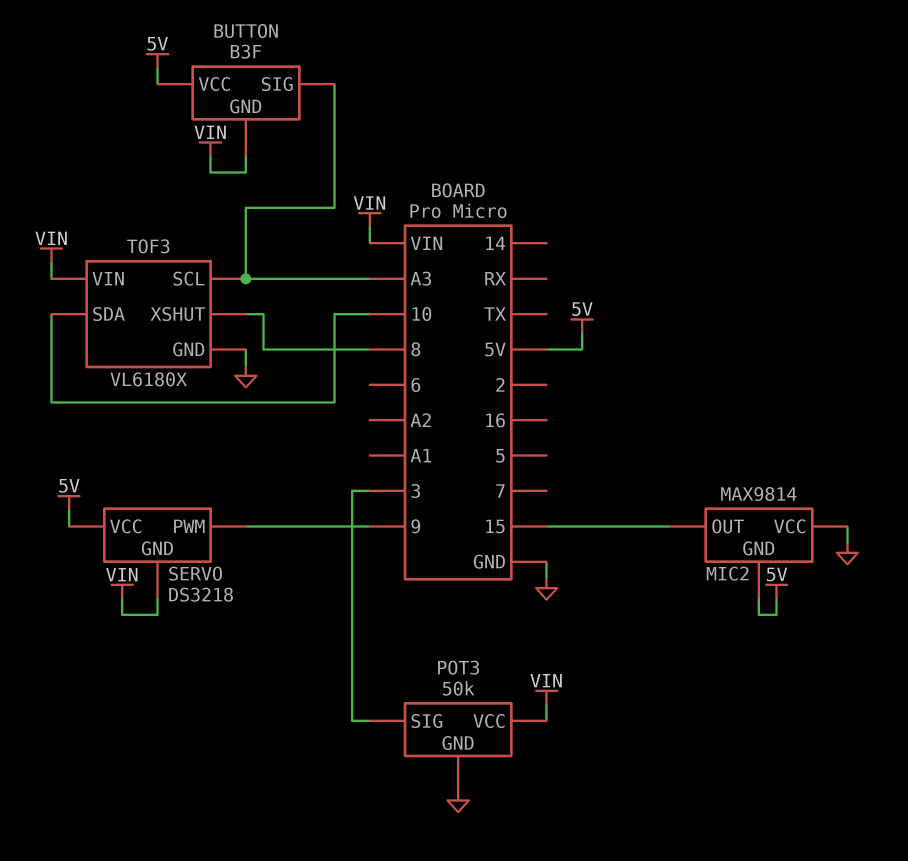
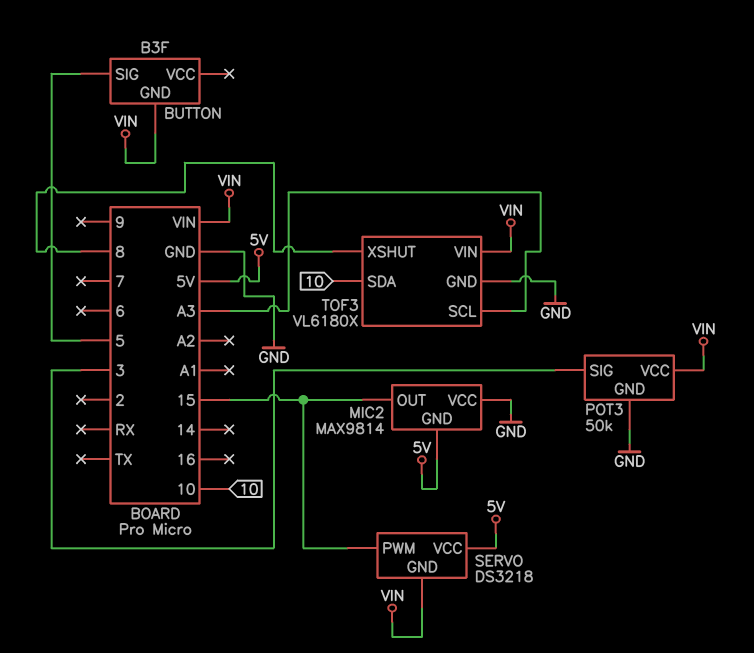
BUTTON pin SIG: A3 -> 5
BUTTON pin VCC: 5V -> none
SERVO pin PWM: 9 -> 15

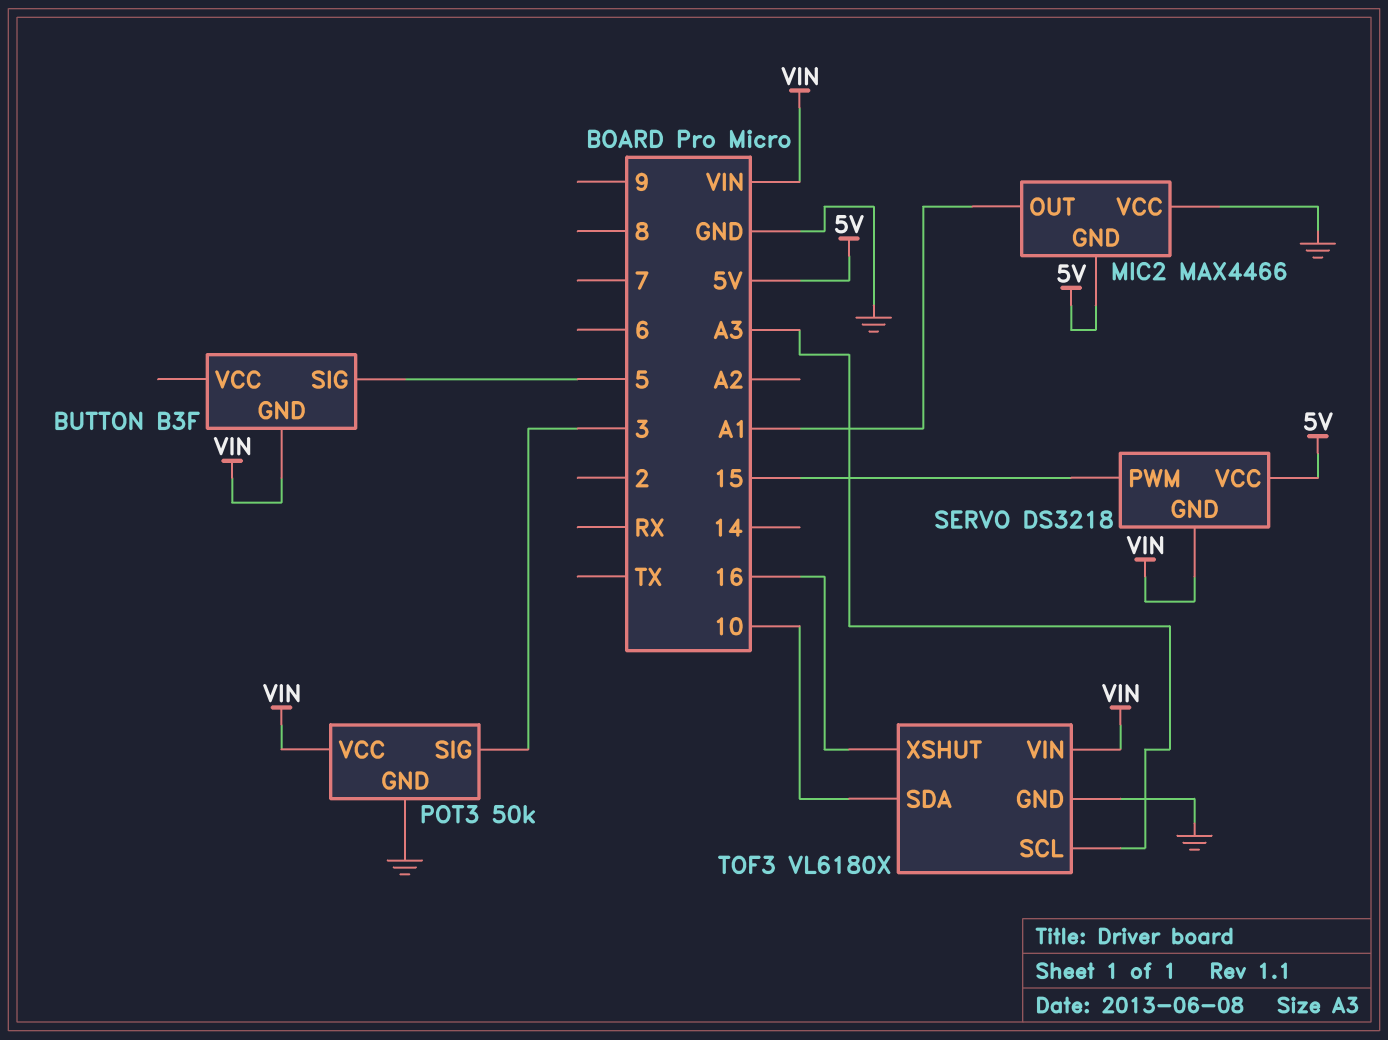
MIC2: MAX9814 -> MAX4466
MIC2 pin OUT: 15 -> A1
TOF3 pin XSHUT: 8 -> 16

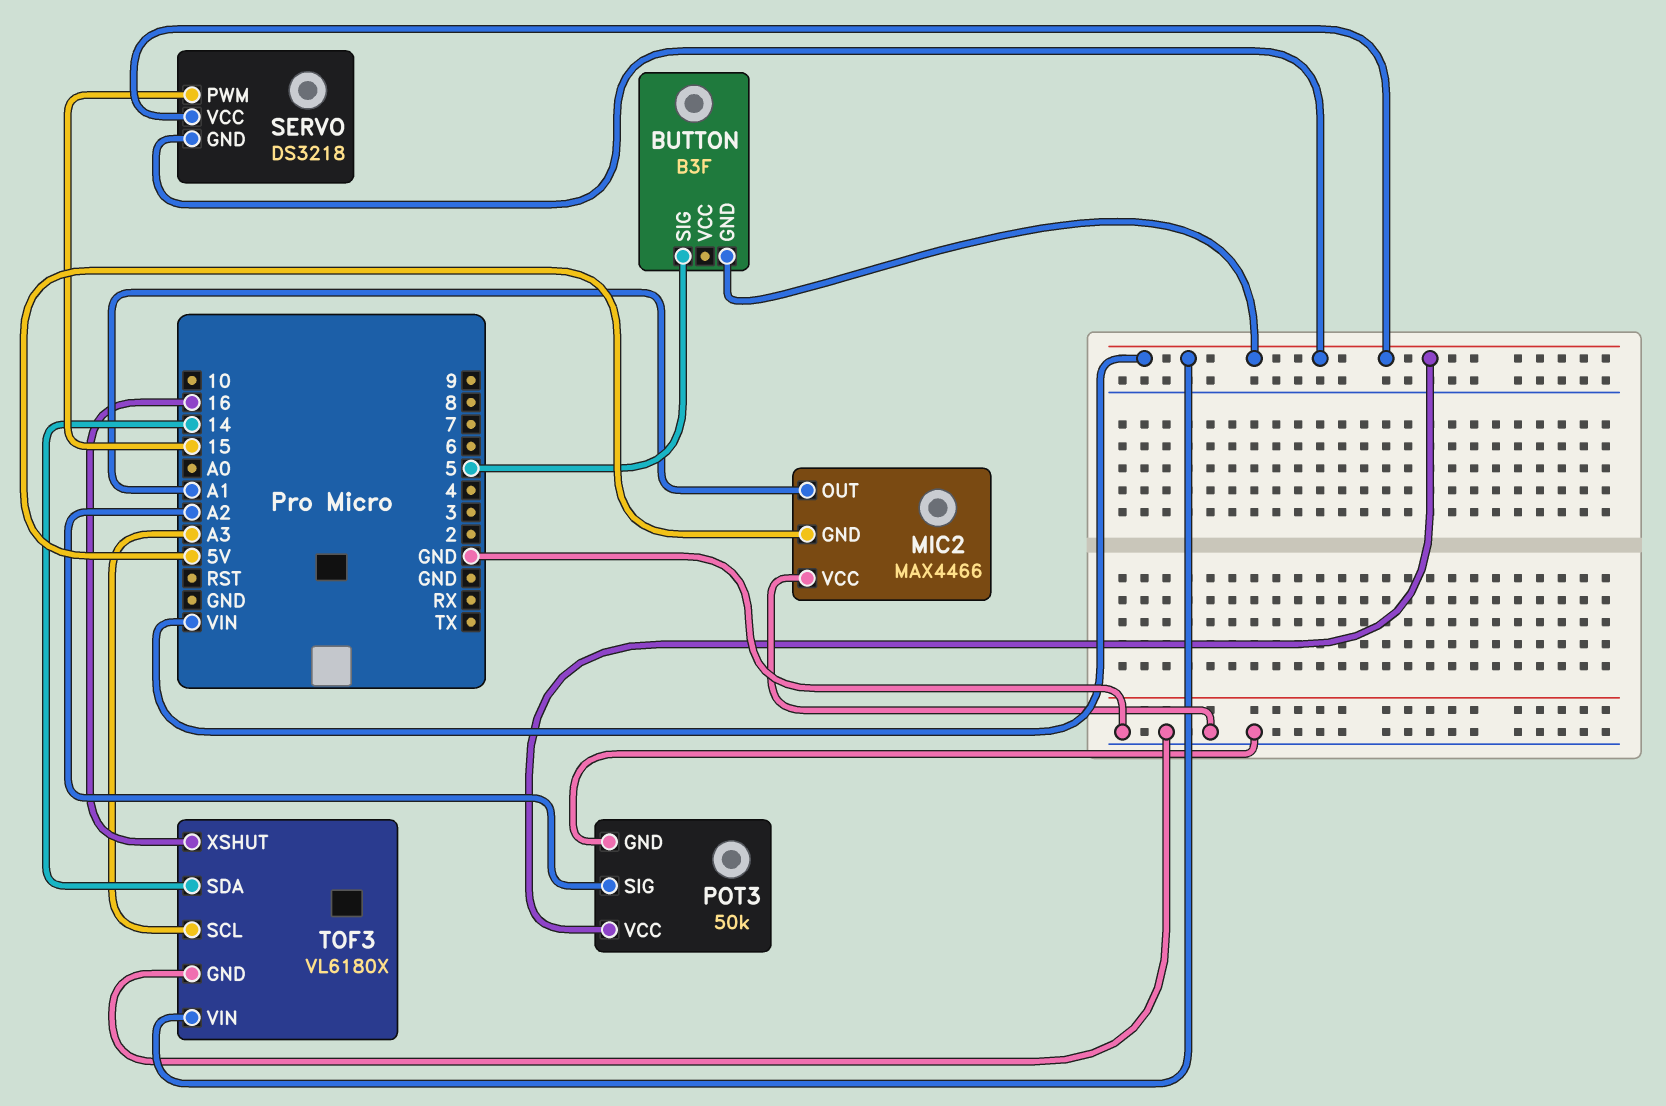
POT3 pin SIG: 3 -> A2
SERVO pin VCC: 5V -> VIN
TOF3 pin SDA: 10 -> 14

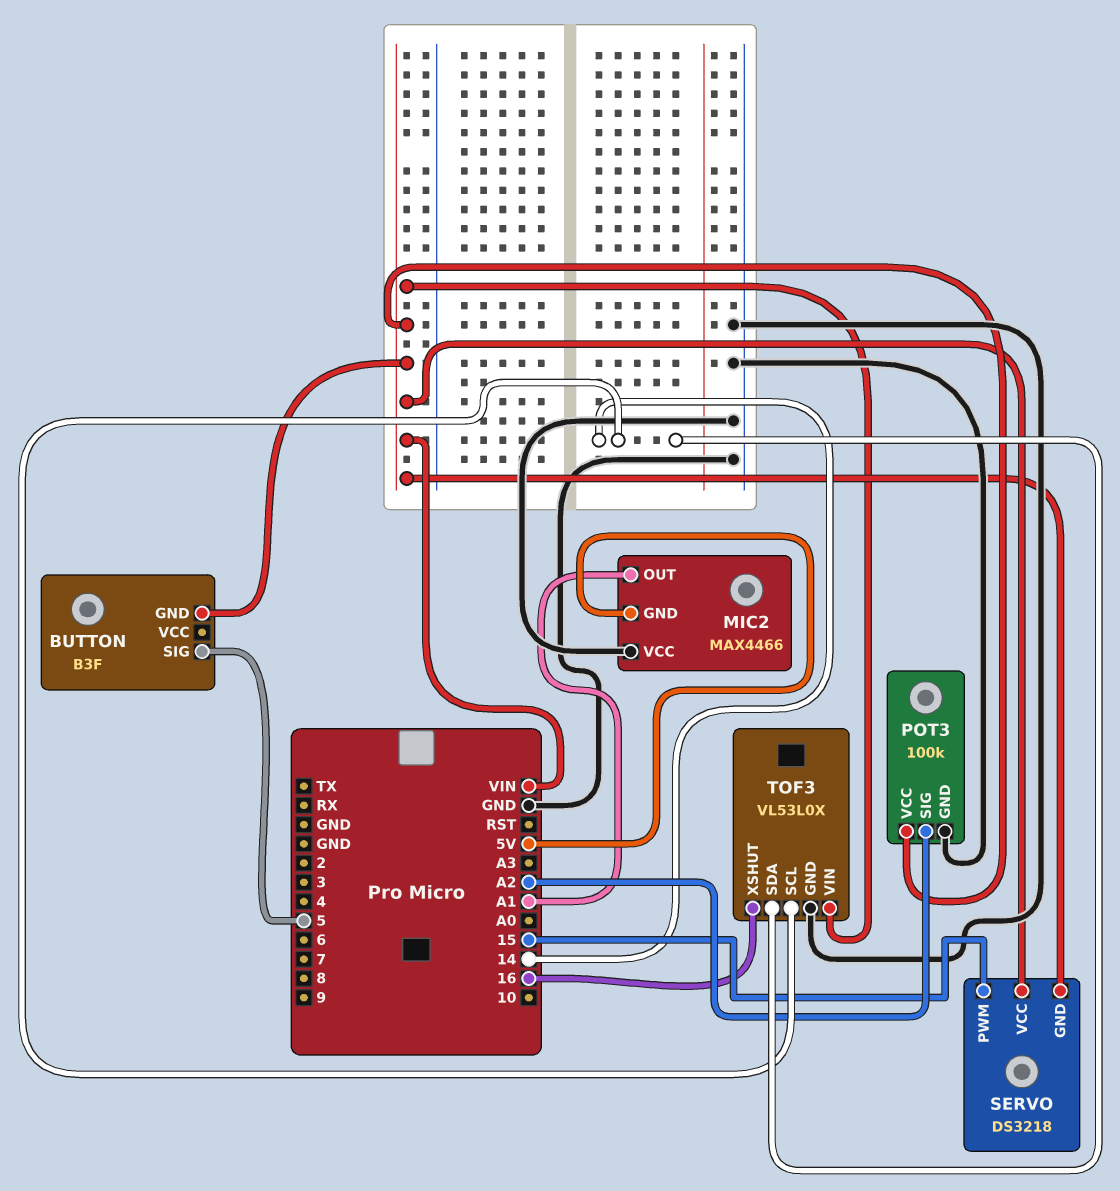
POT3: 50k -> 100k
TOF3: VL6180X -> VL53L0X
TOF3 pin SCL: A3 -> 14

